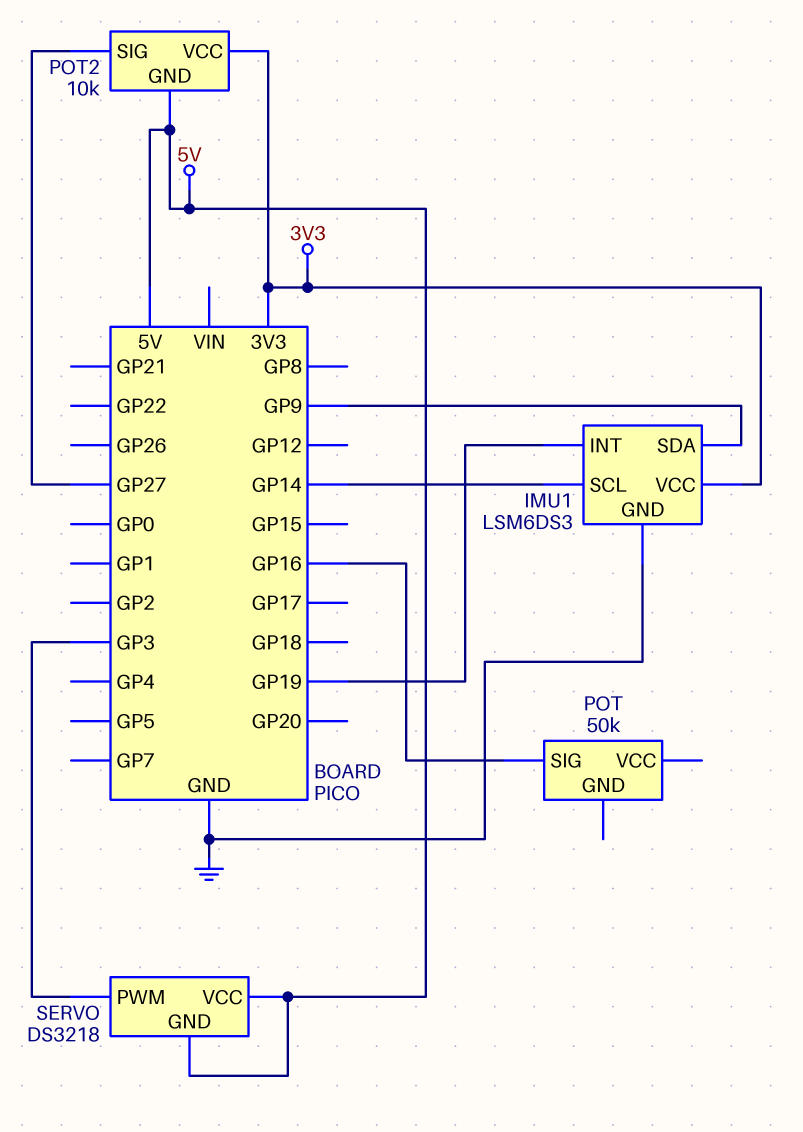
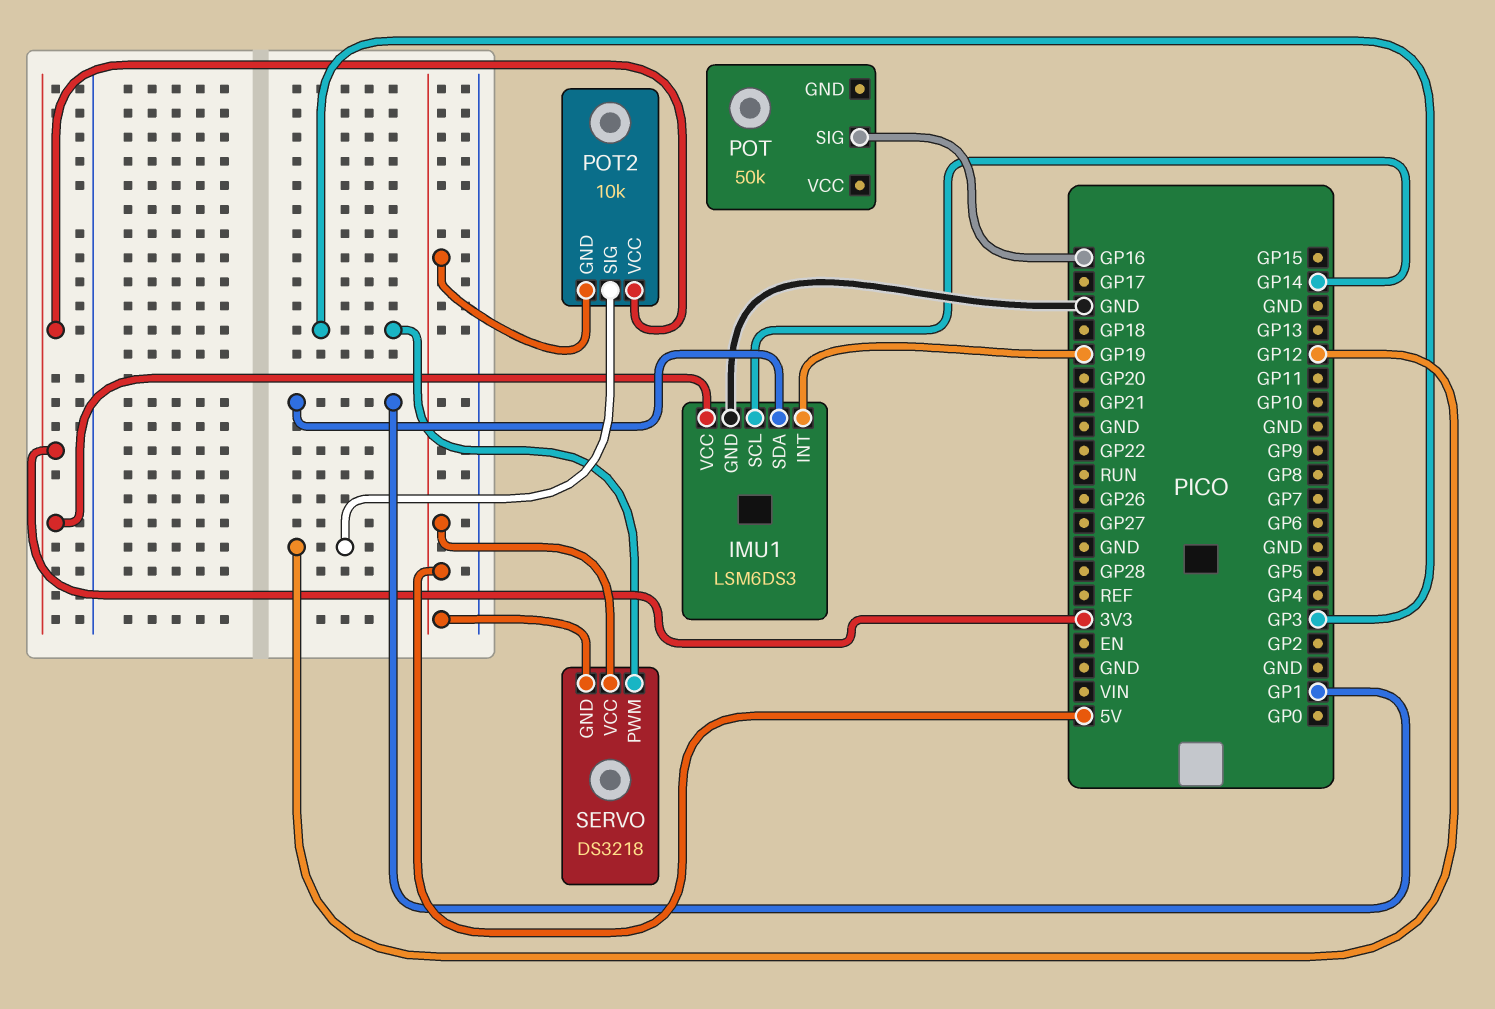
IMU1 pin SDA: GP9 -> GP1
POT2 pin SIG: GP27 -> GP12

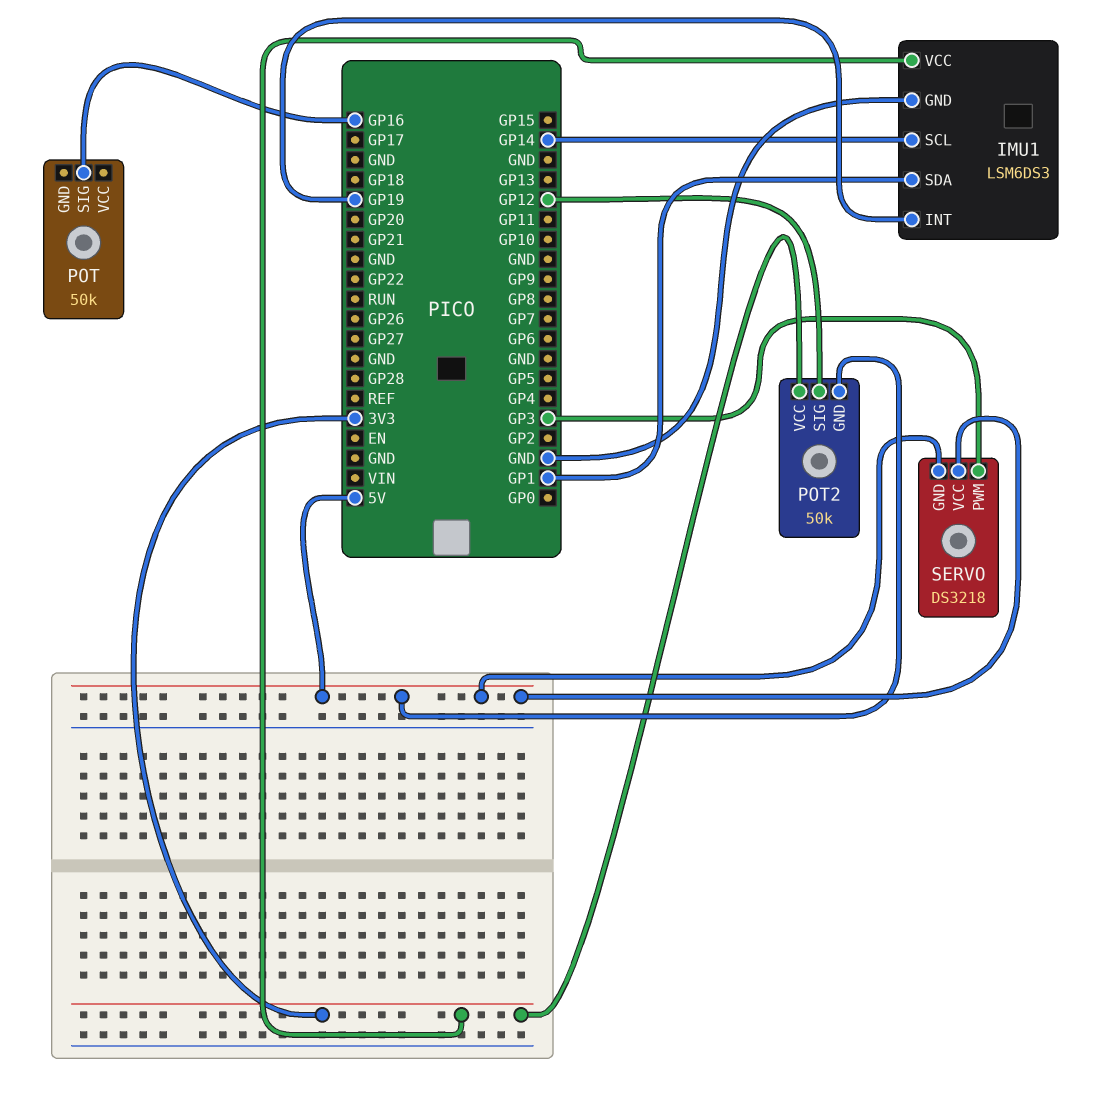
POT2: 10k -> 50k

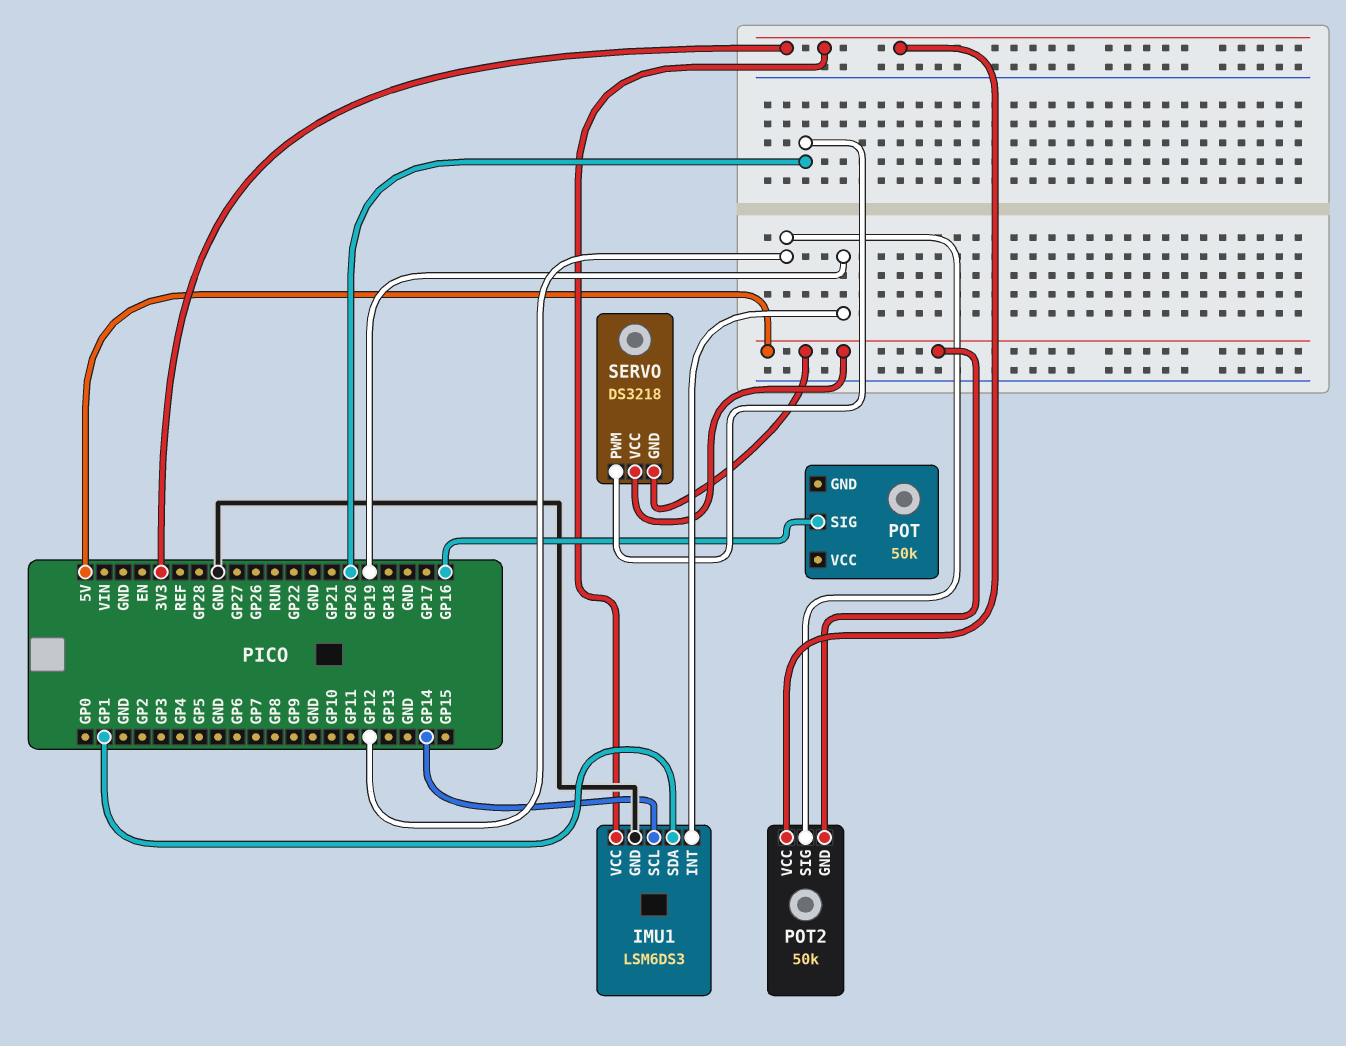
SERVO pin PWM: GP3 -> GP20

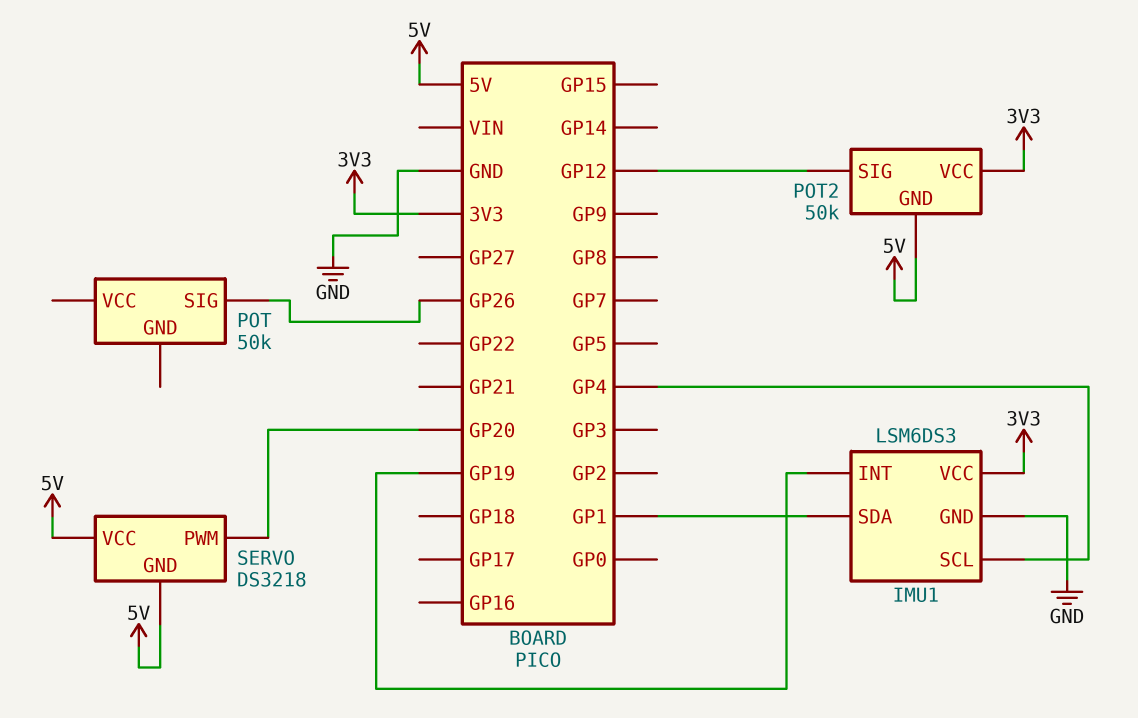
IMU1 pin SCL: GP14 -> GP4
POT pin SIG: GP16 -> GP26

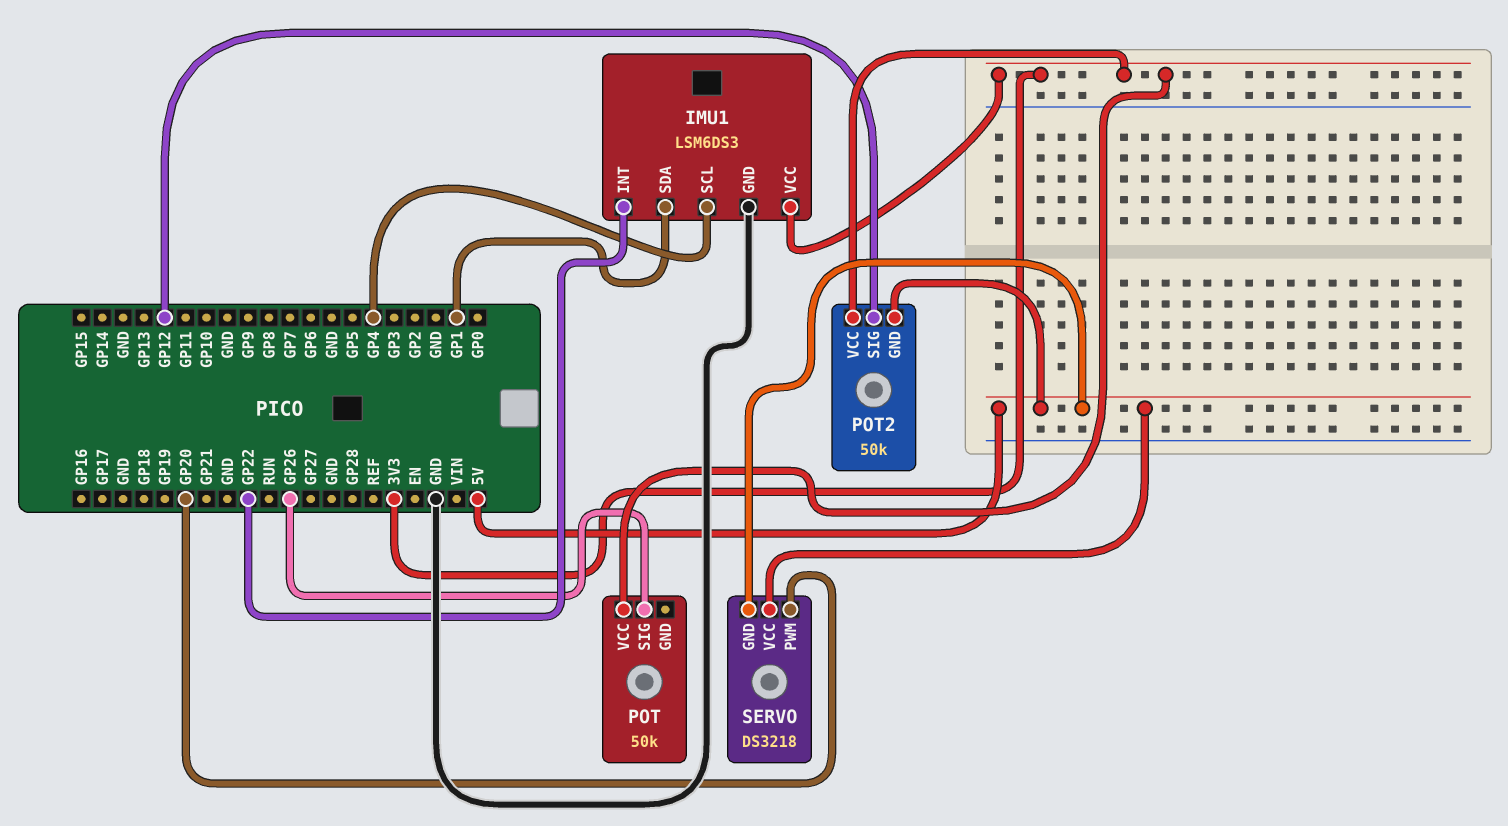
IMU1 pin INT: GP19 -> GP22
POT pin VCC: none -> 3V3

